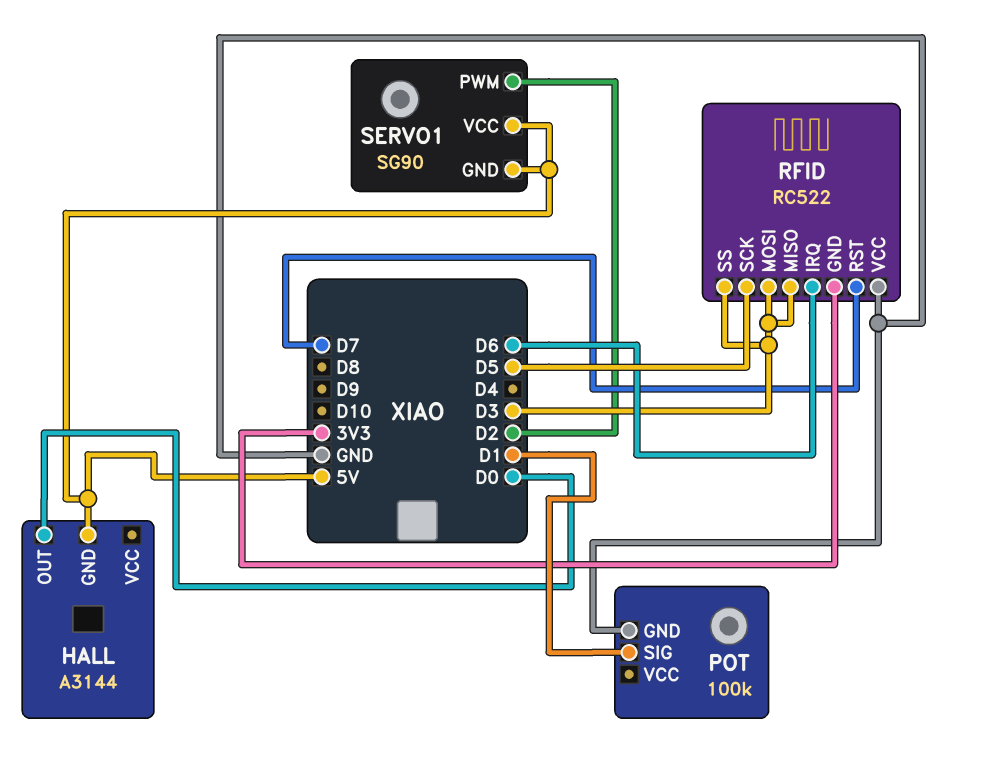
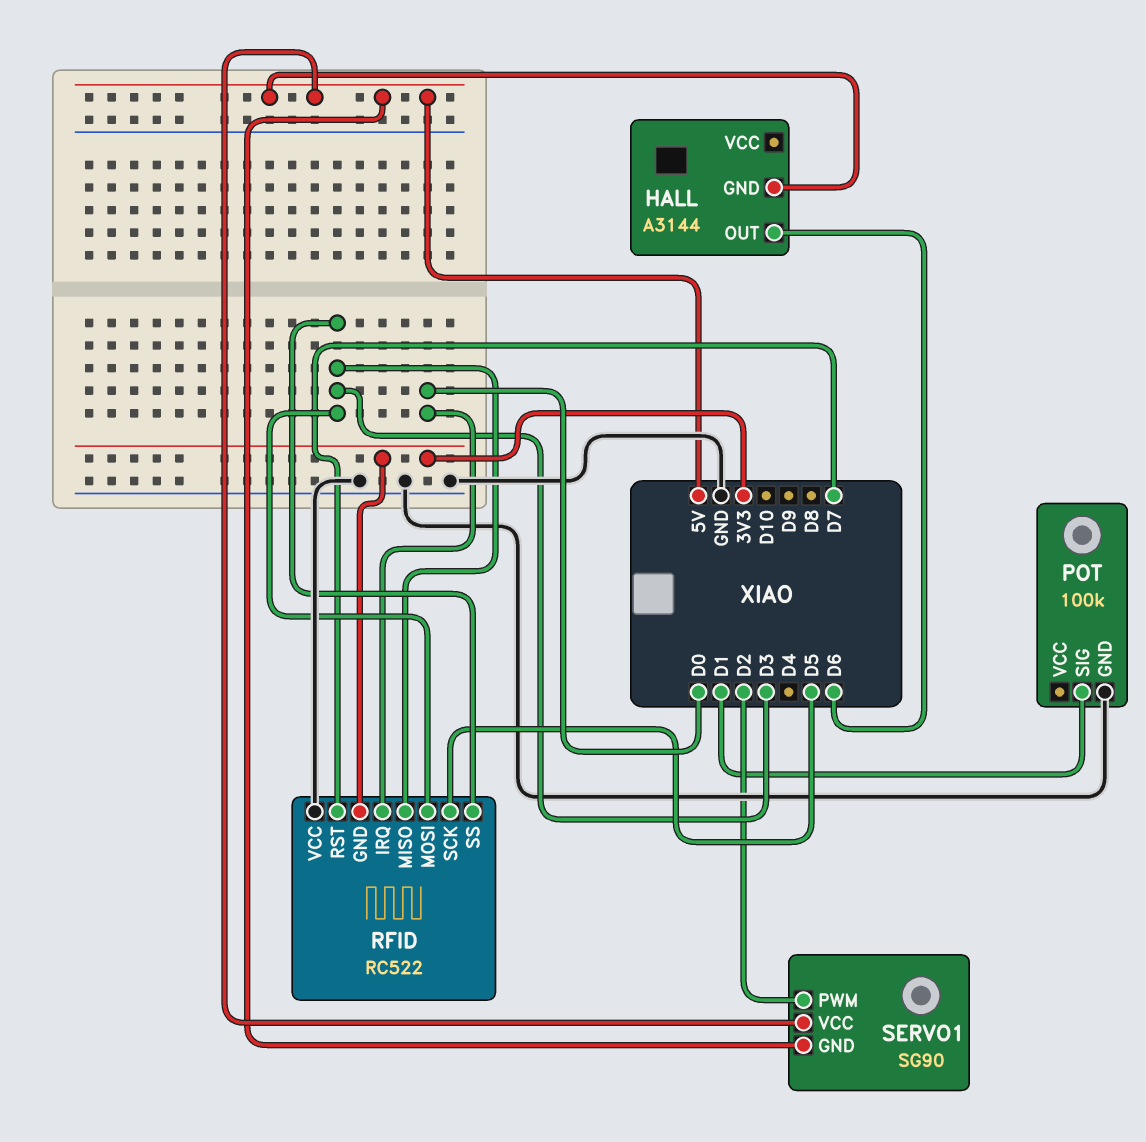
HALL pin OUT: D0 -> D6
RFID pin IRQ: D6 -> D0

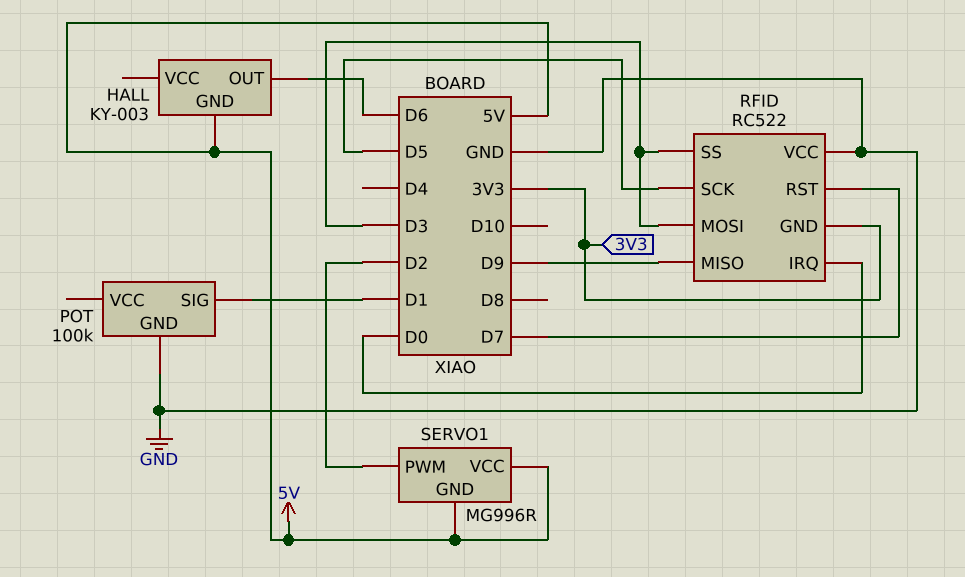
HALL: A3144 -> KY-003
RFID pin MISO: D3 -> D9
SERVO1: SG90 -> MG996R

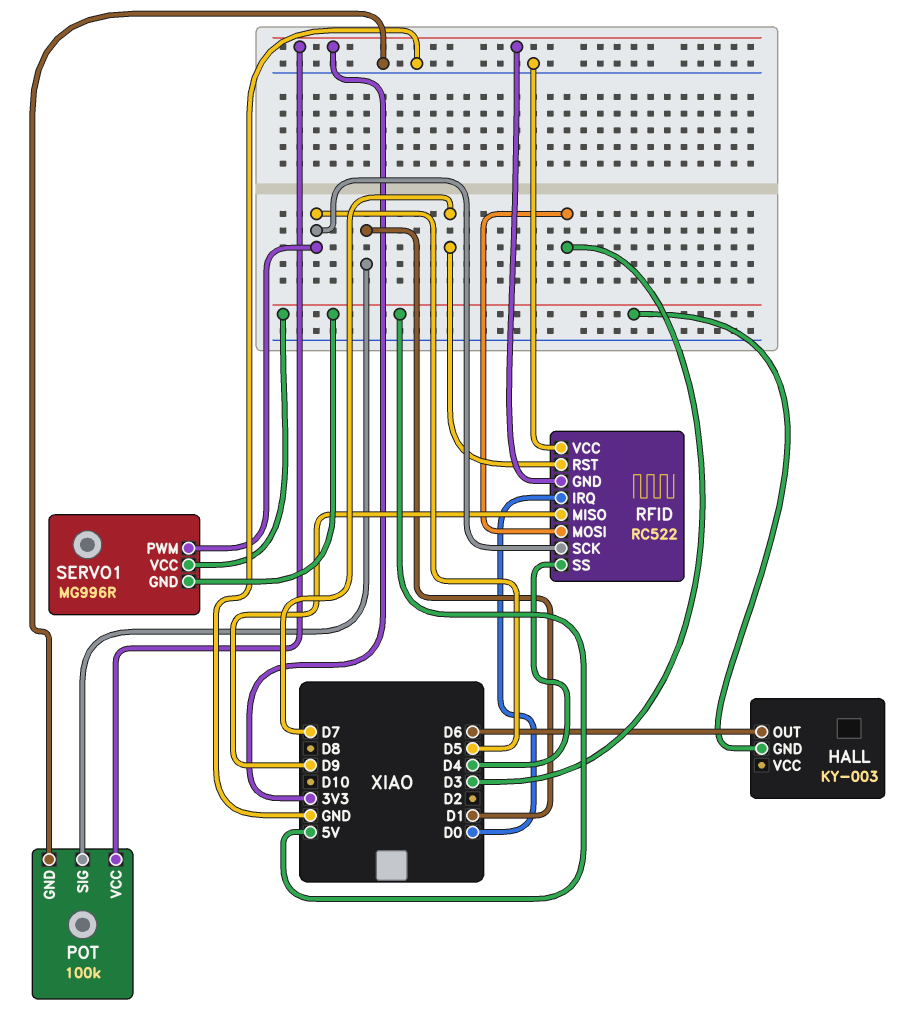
POT pin VCC: none -> 3V3
RFID pin SS: D3 -> D4
SERVO1 pin PWM: D2 -> D5

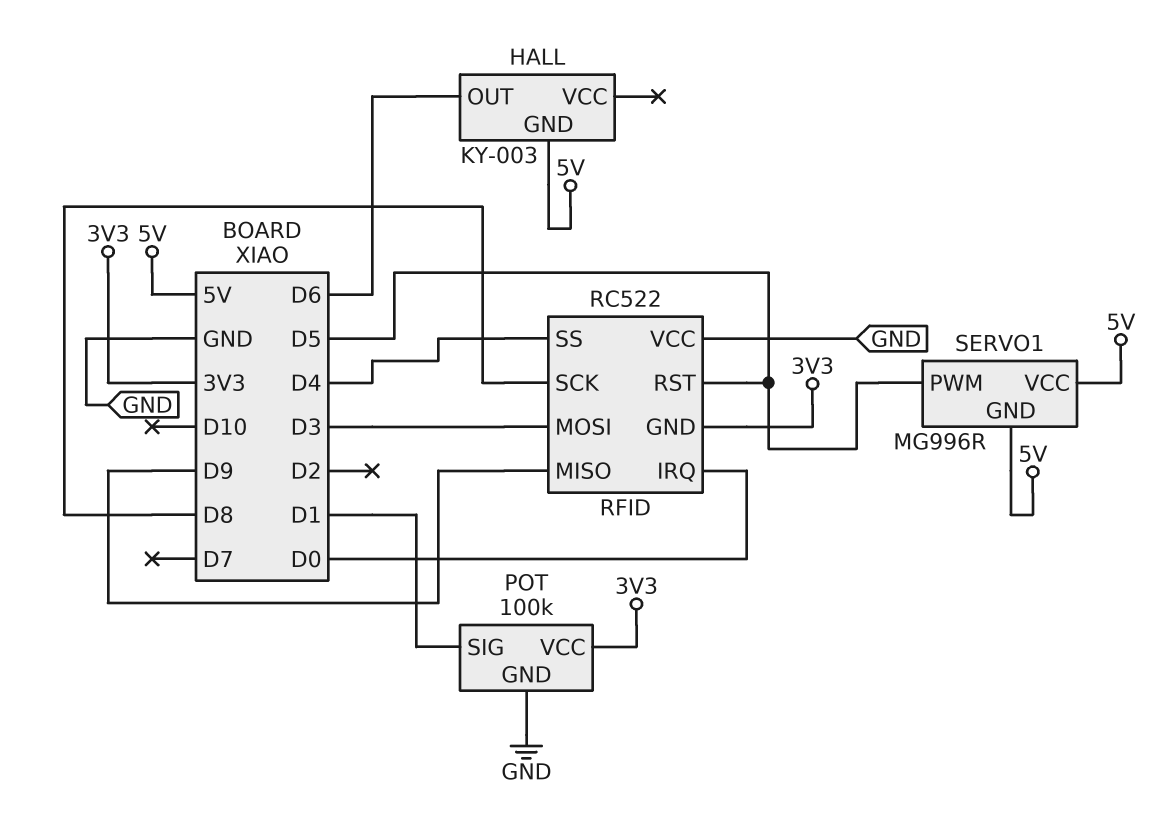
RFID pin RST: D7 -> D5
RFID pin SCK: D5 -> D8

